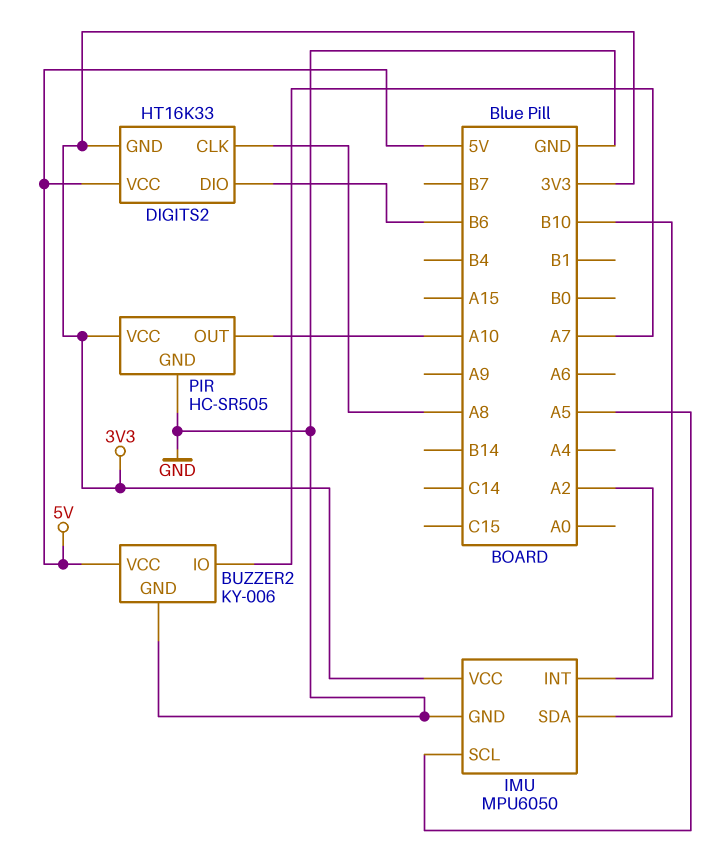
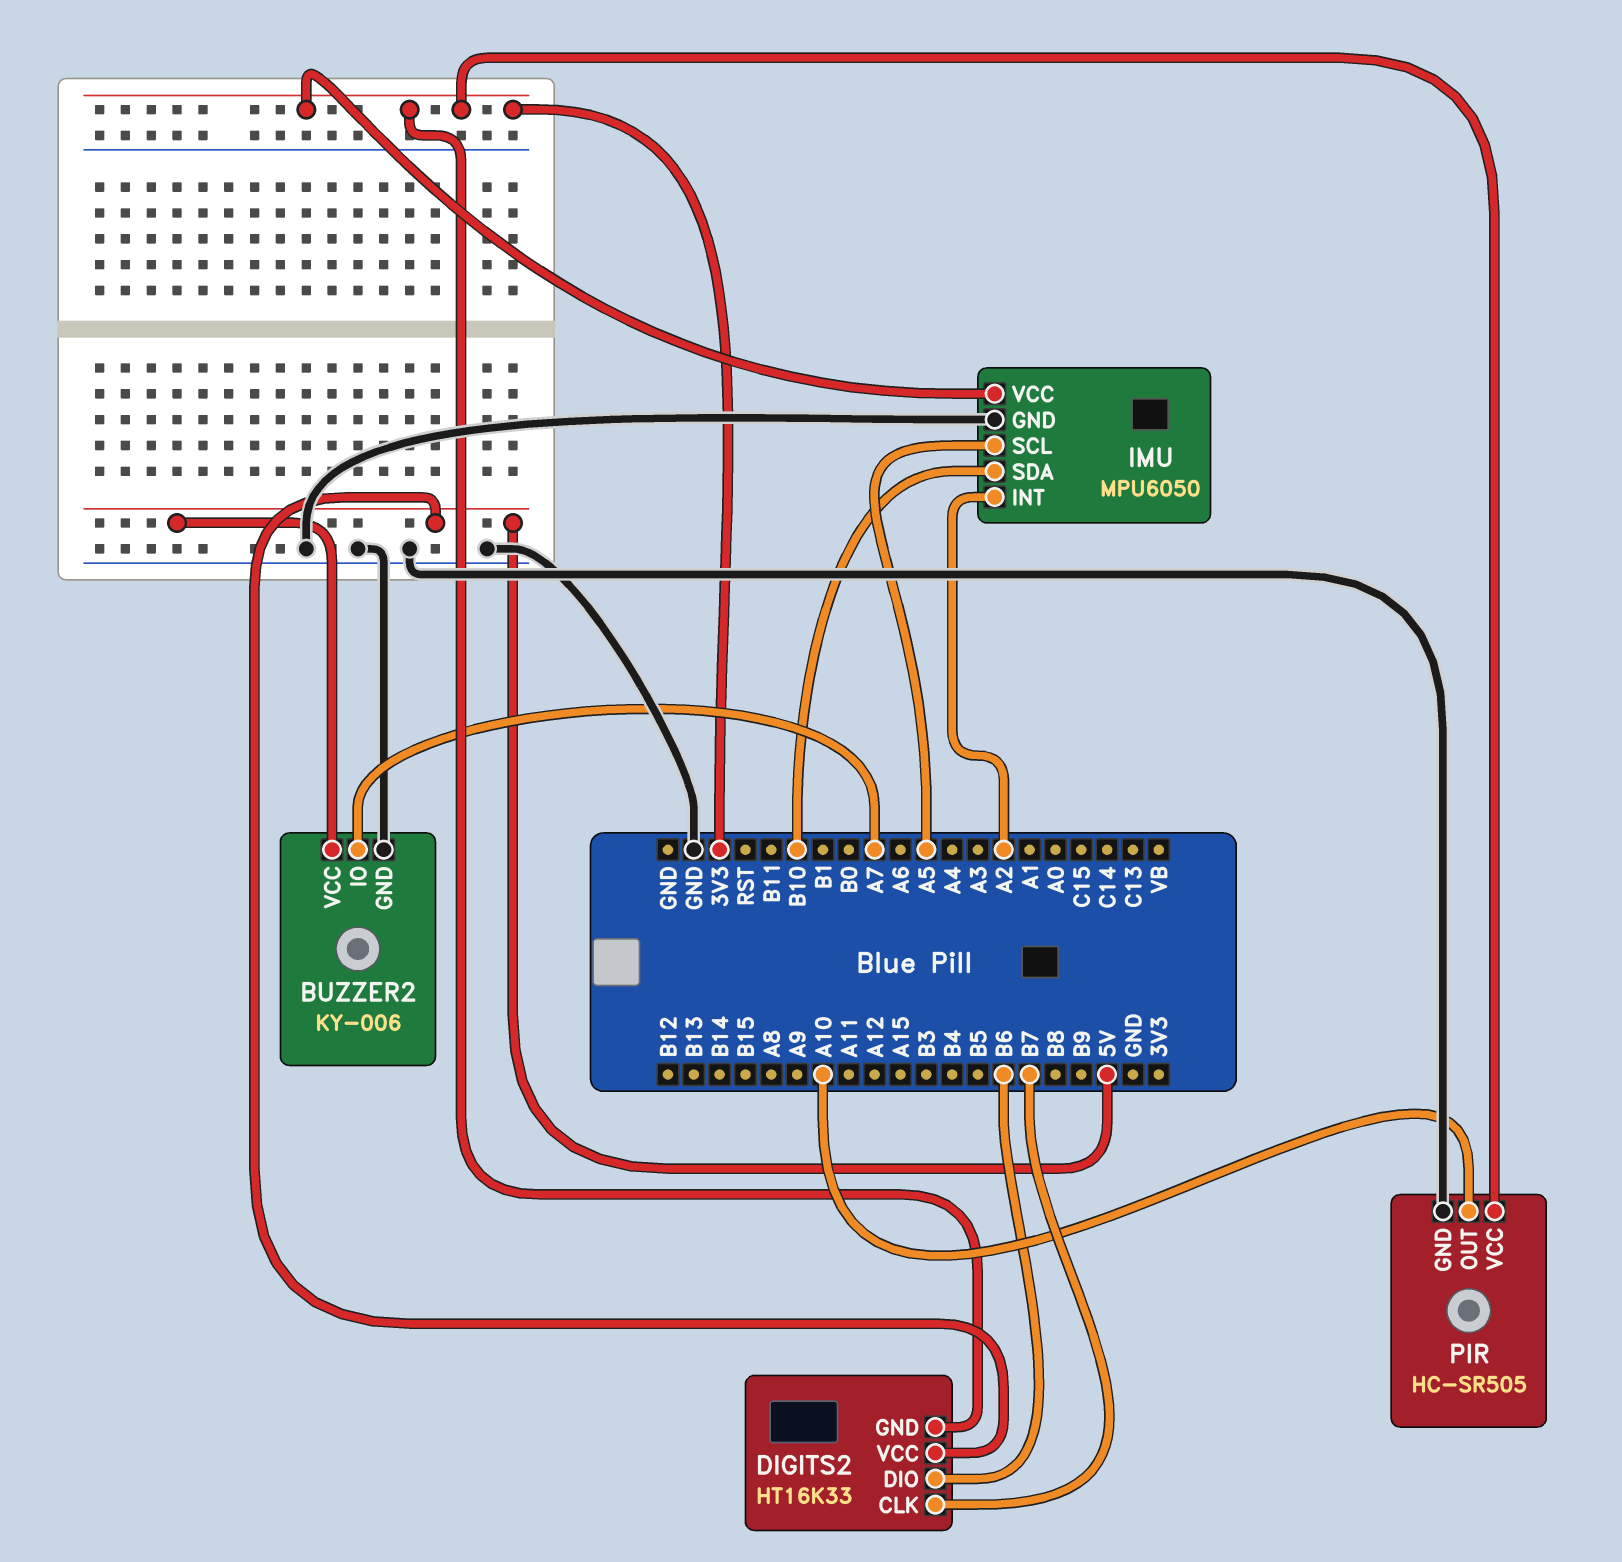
DIGITS2 pin CLK: A8 -> B7

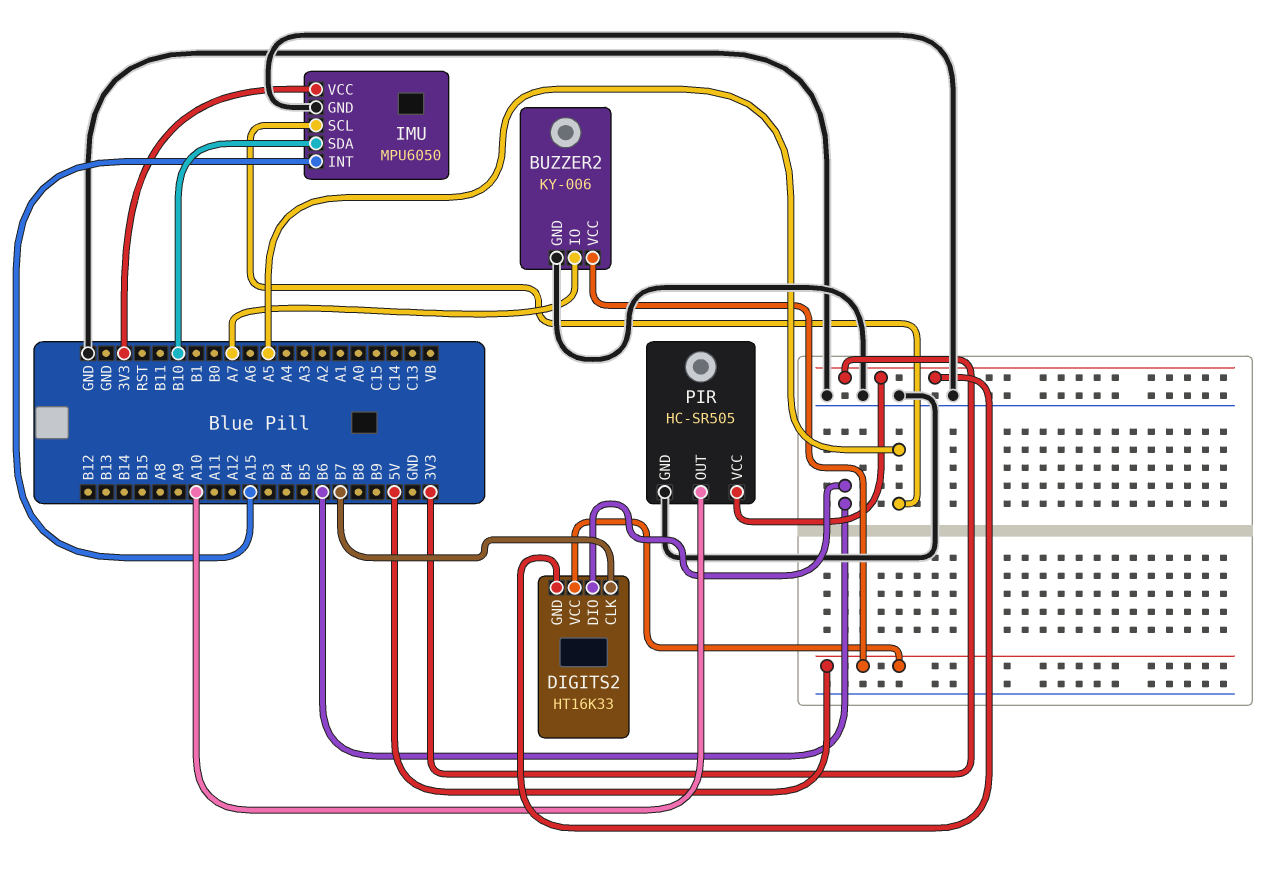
IMU pin INT: A2 -> A15

